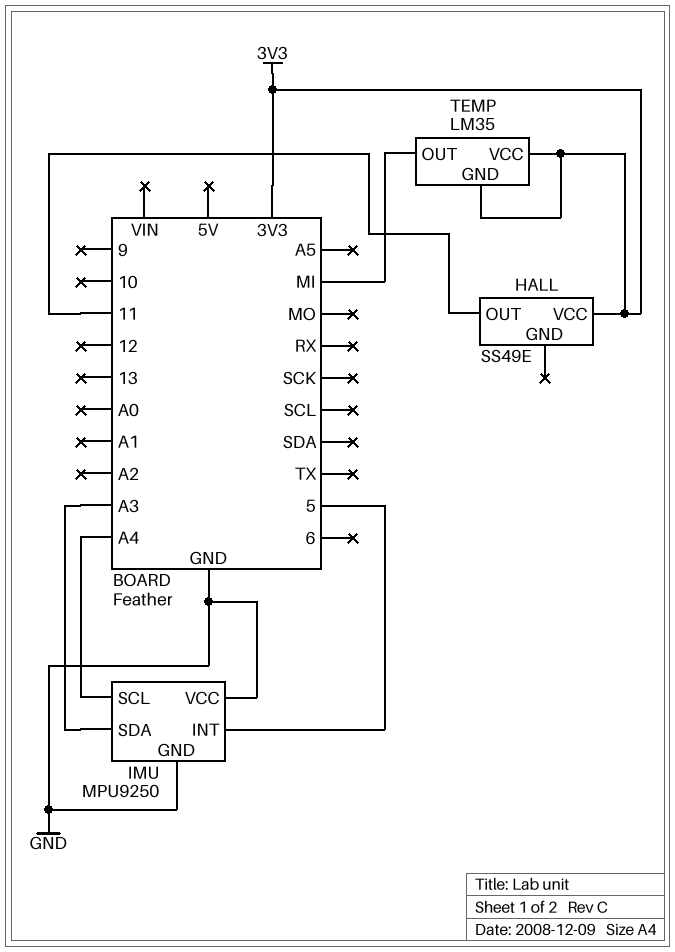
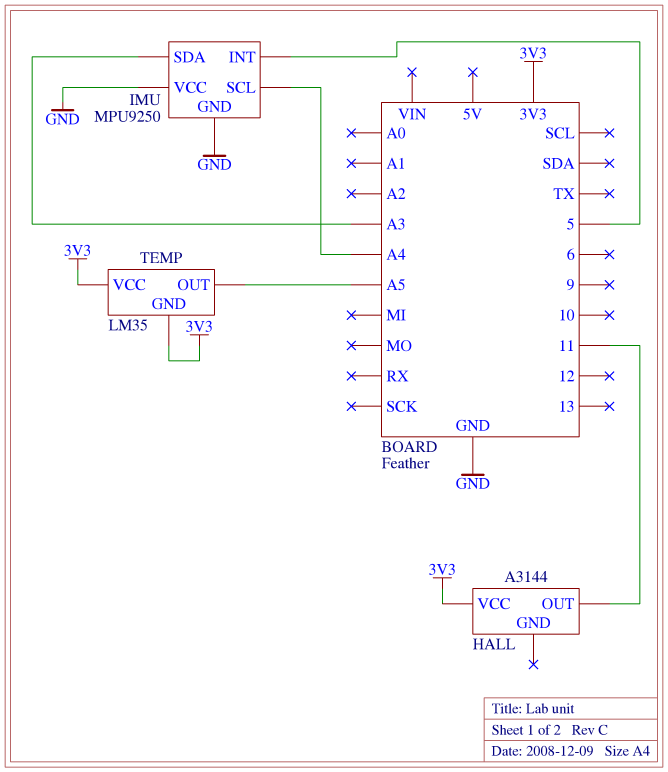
HALL: SS49E -> A3144
TEMP pin OUT: MI -> A5

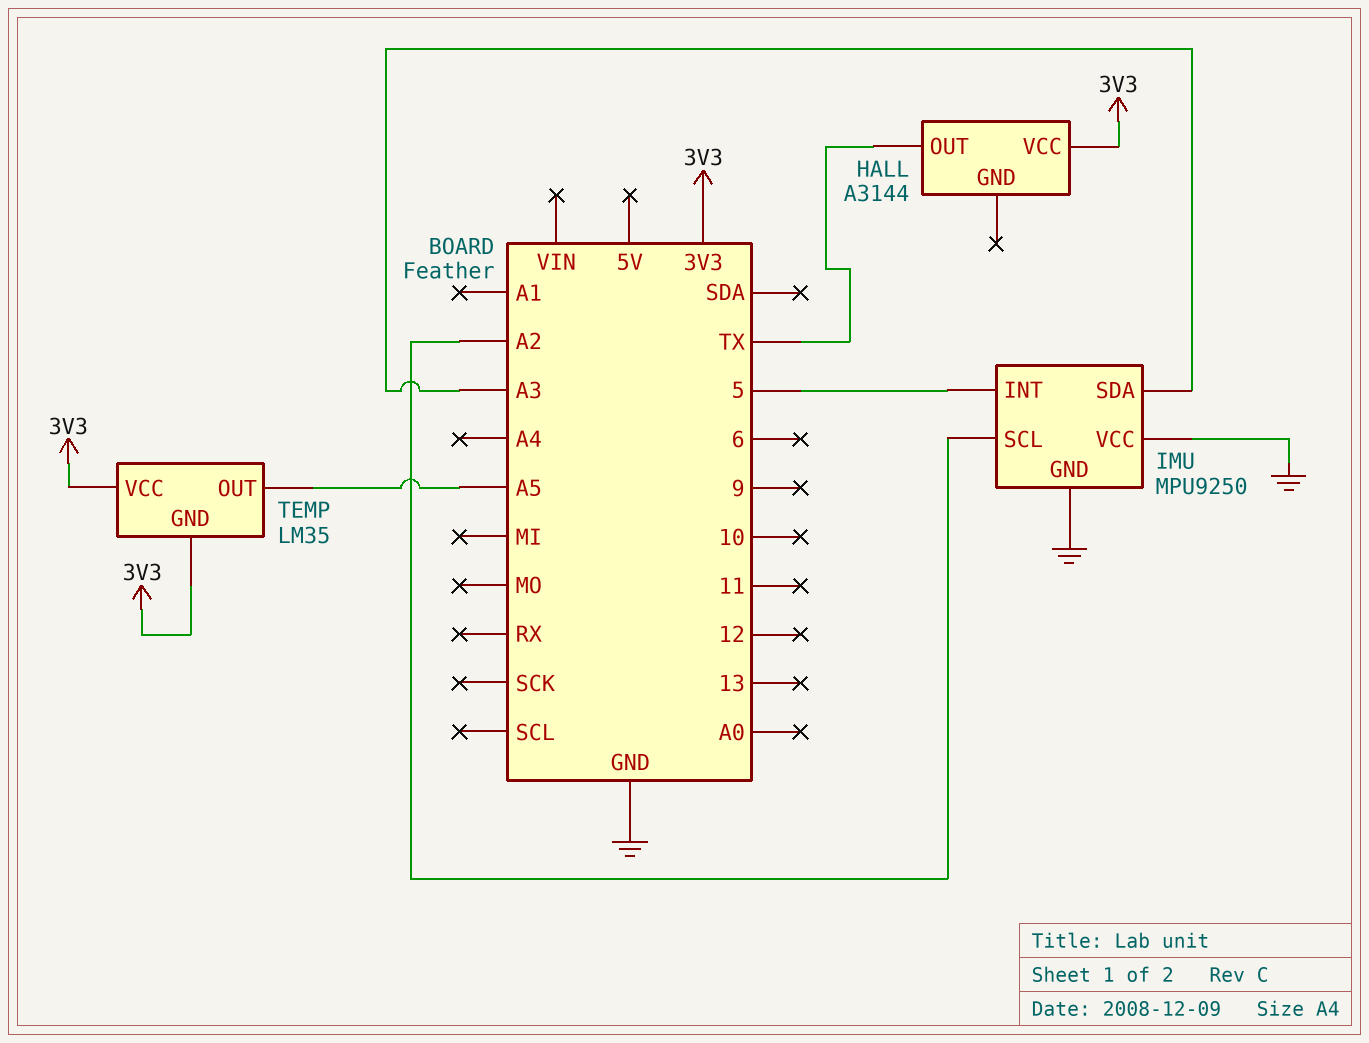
HALL pin OUT: 11 -> TX
IMU pin SCL: A4 -> A2

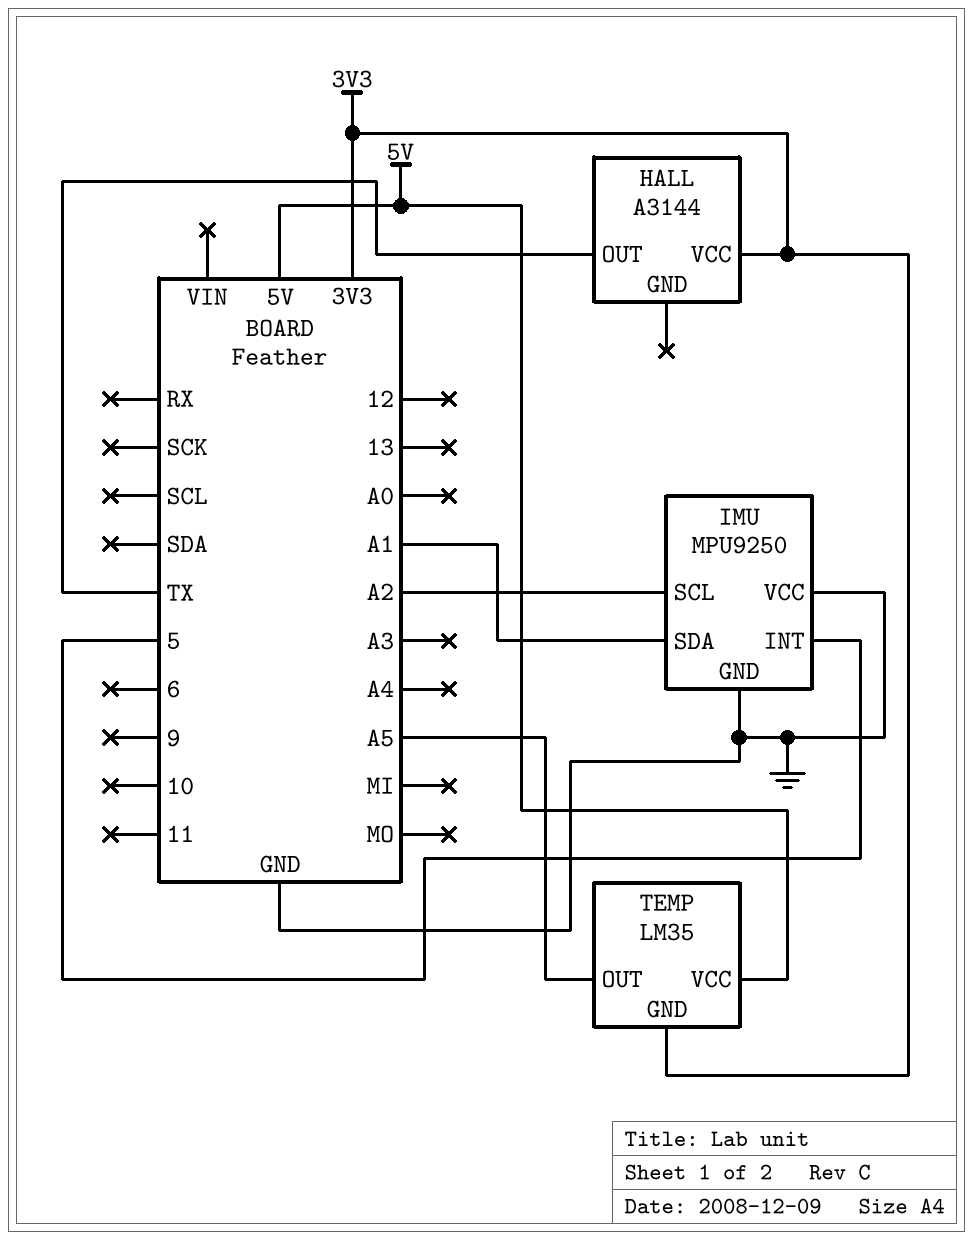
IMU pin SDA: A3 -> A1
TEMP pin VCC: 3V3 -> 5V

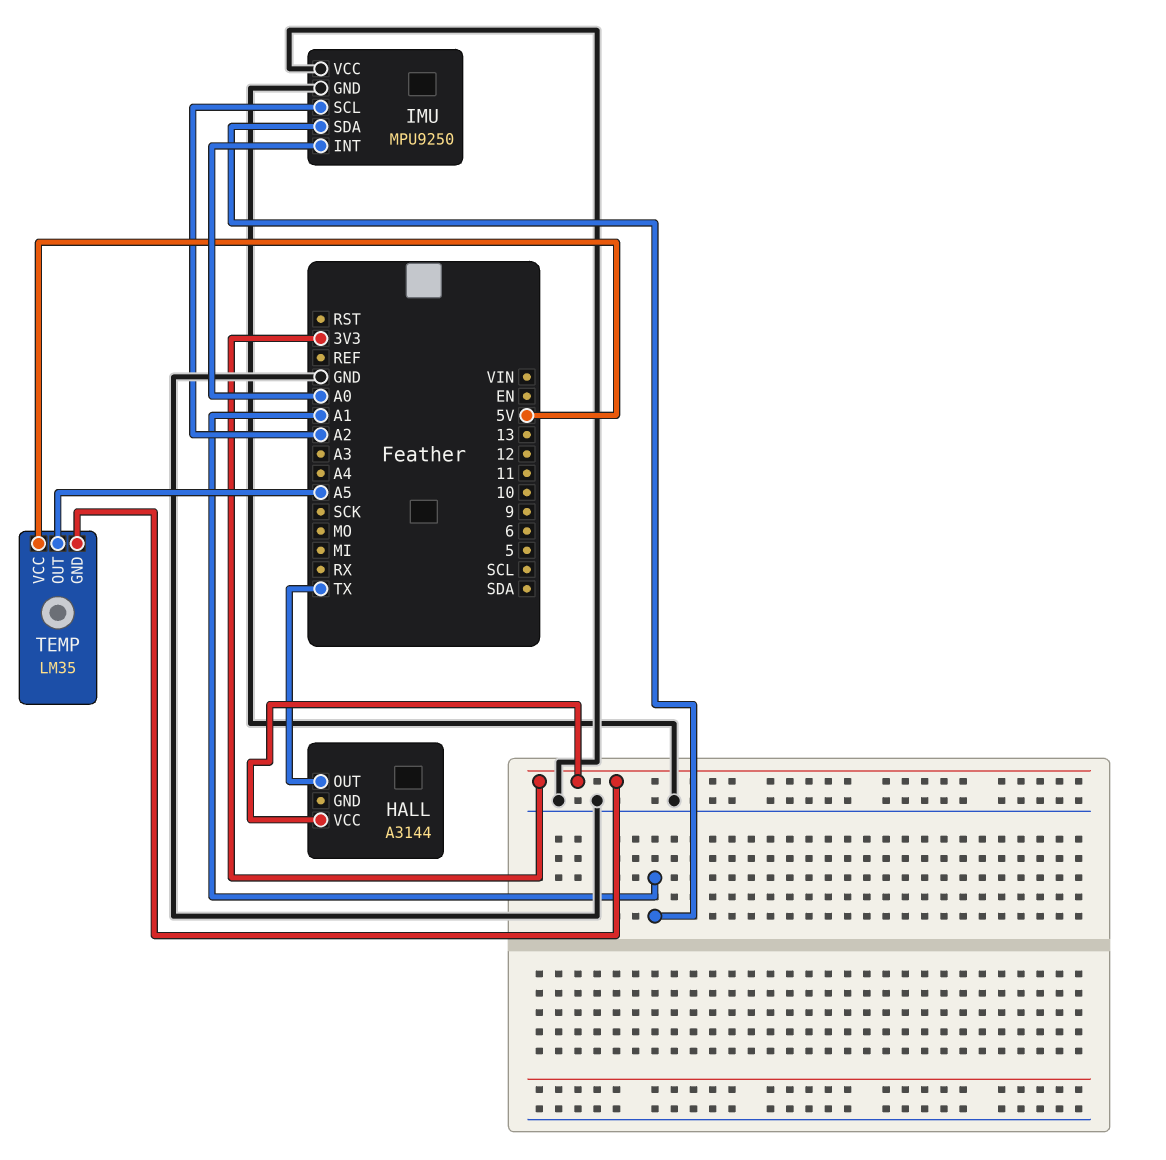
IMU pin INT: 5 -> A0

